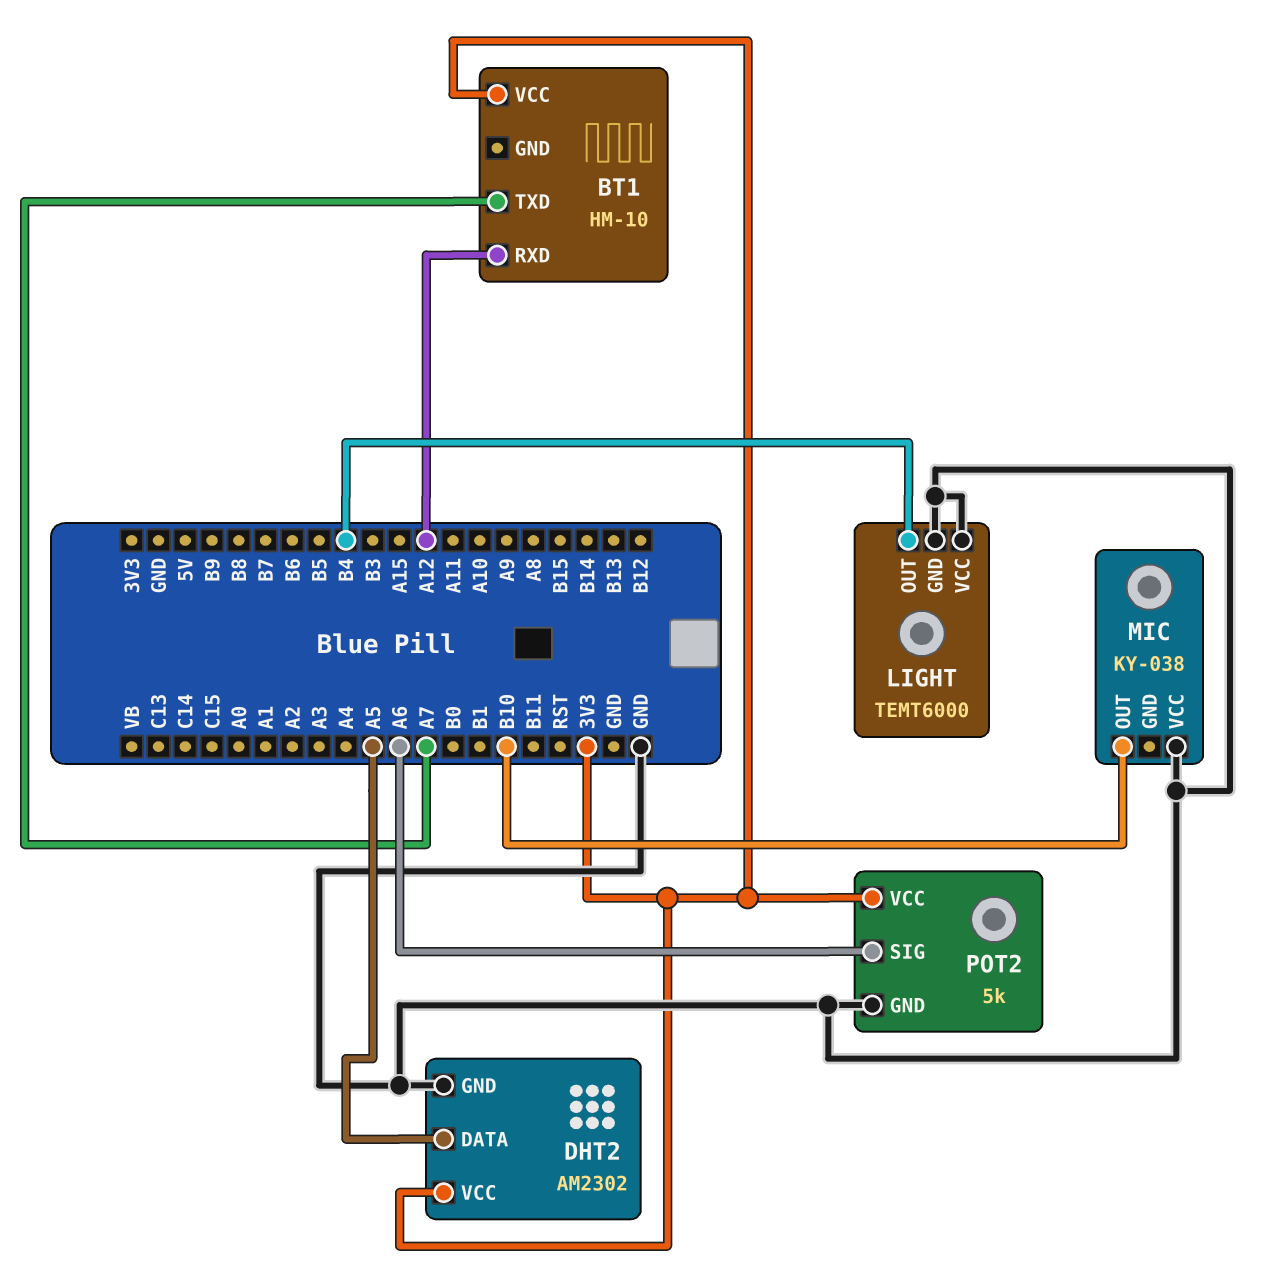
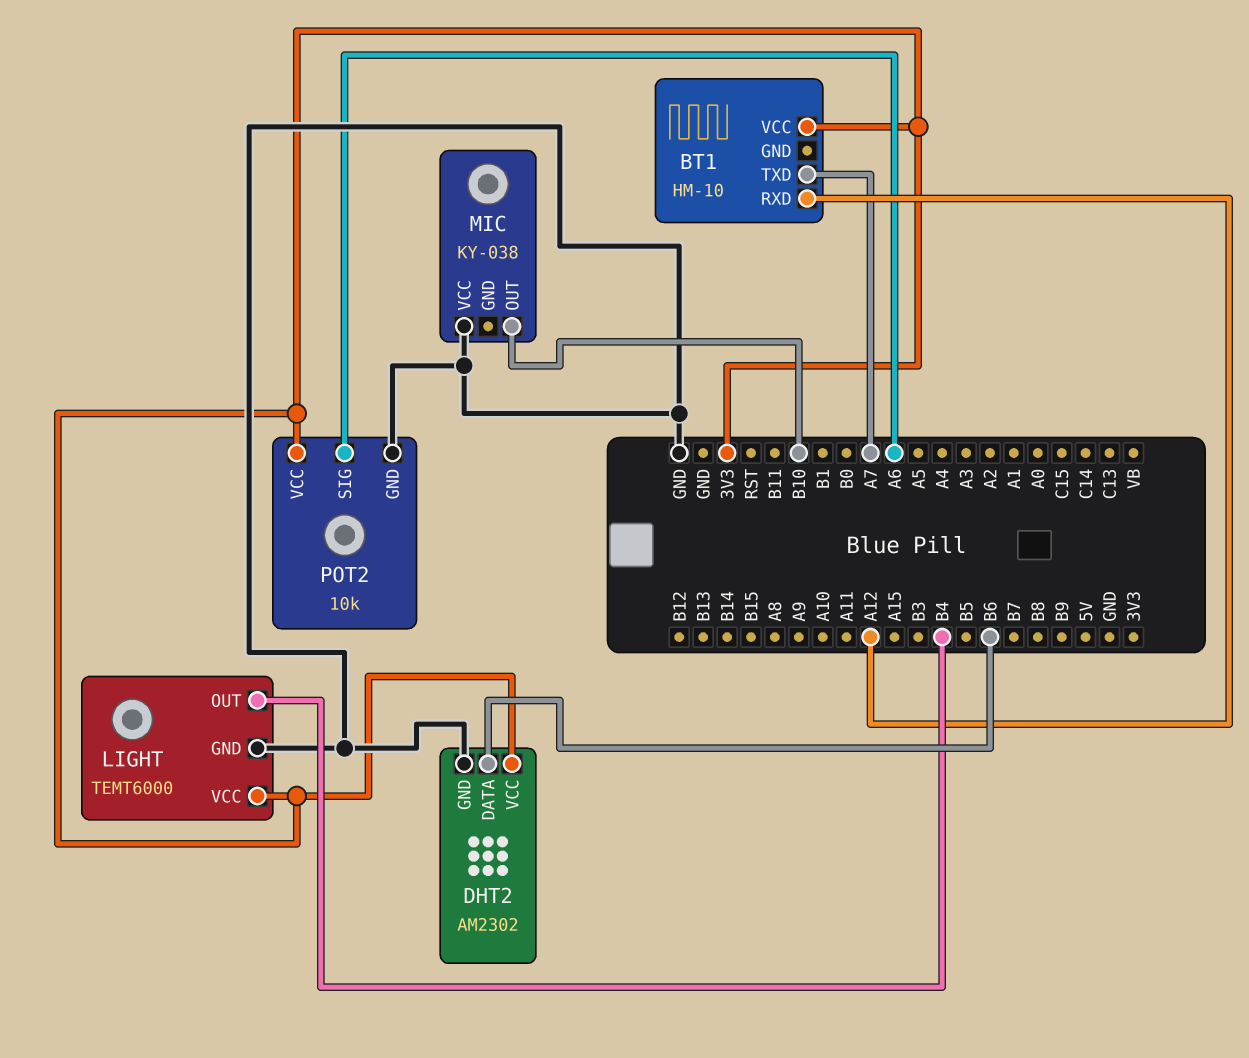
DHT2 pin DATA: A5 -> B6
LIGHT pin VCC: GND -> 3V3
POT2: 5k -> 10k

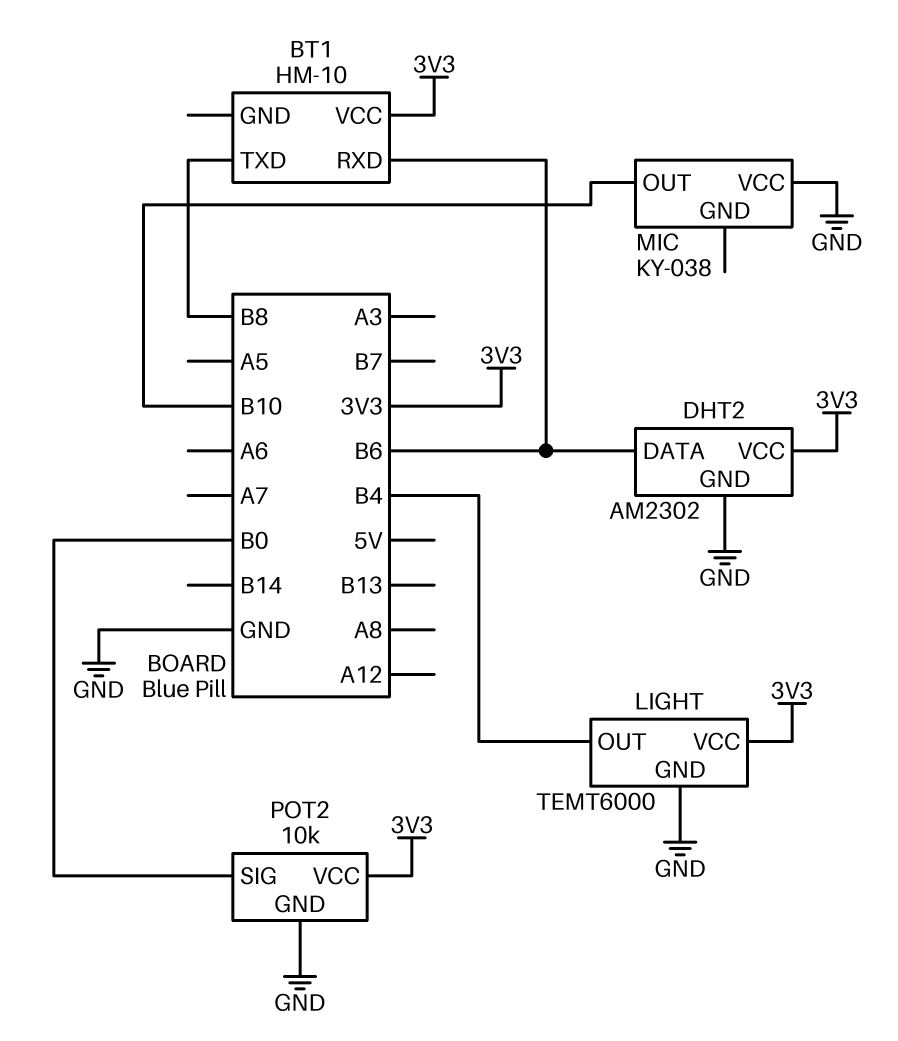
BT1 pin RXD: A12 -> B6
BT1 pin TXD: A7 -> B8
POT2 pin SIG: A6 -> B0

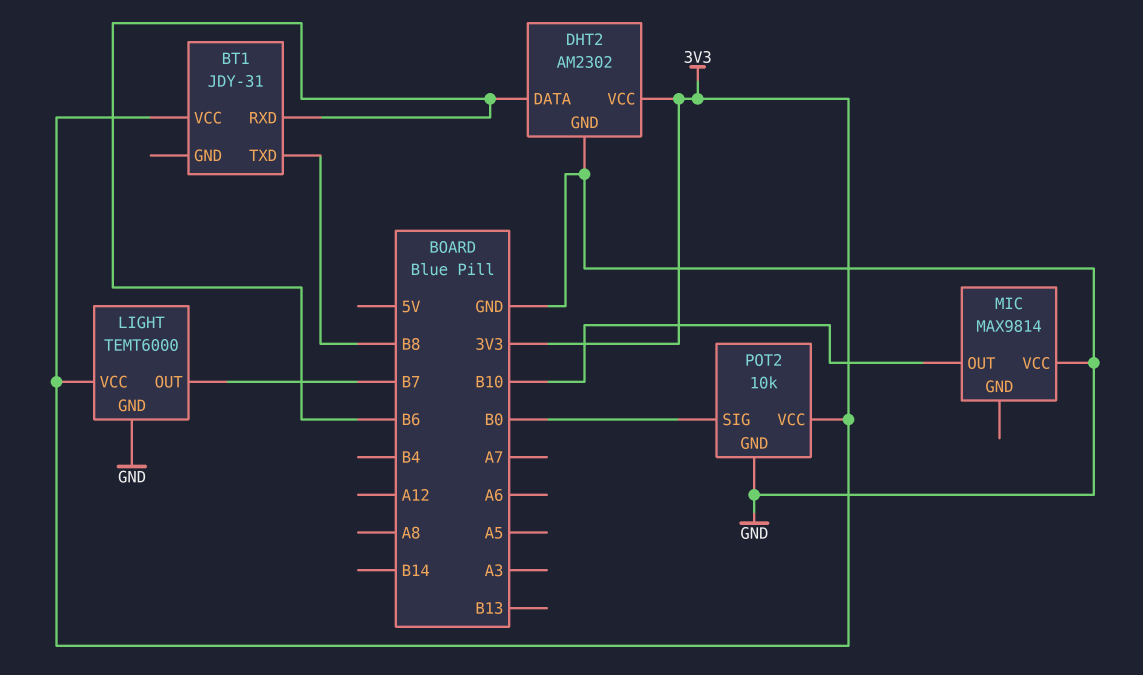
BT1: HM-10 -> JDY-31
LIGHT pin OUT: B4 -> B7
MIC: KY-038 -> MAX9814

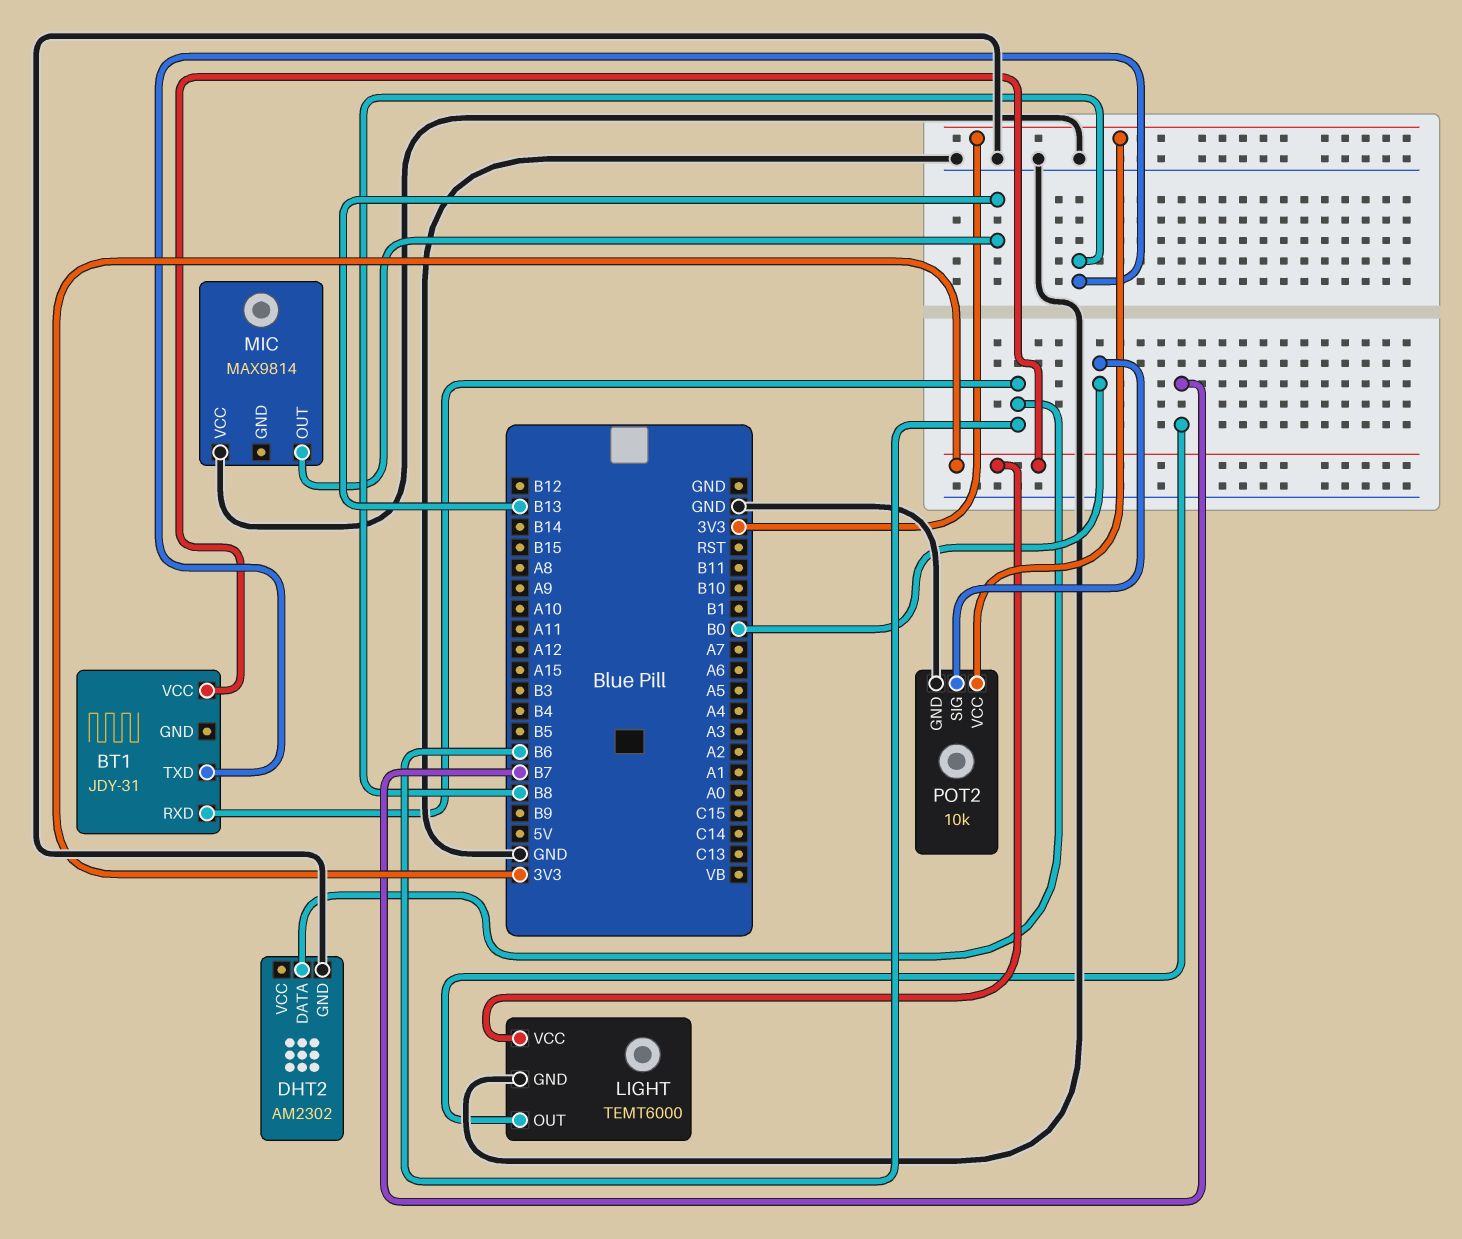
DHT2 pin VCC: 3V3 -> none
MIC pin OUT: B10 -> B13

